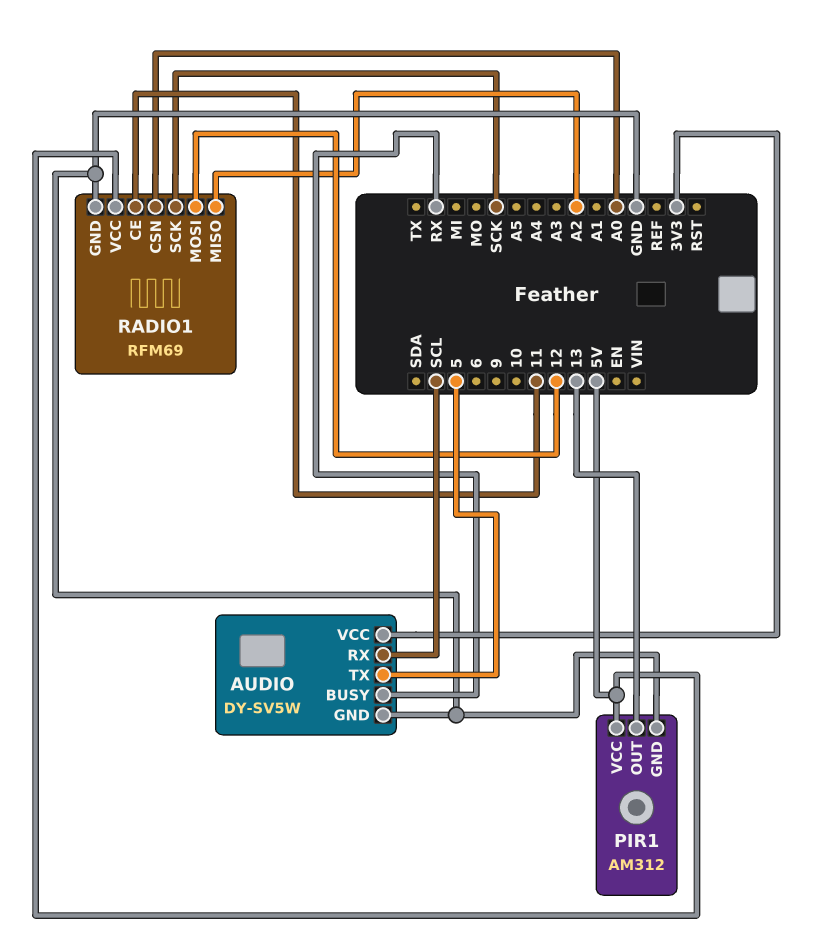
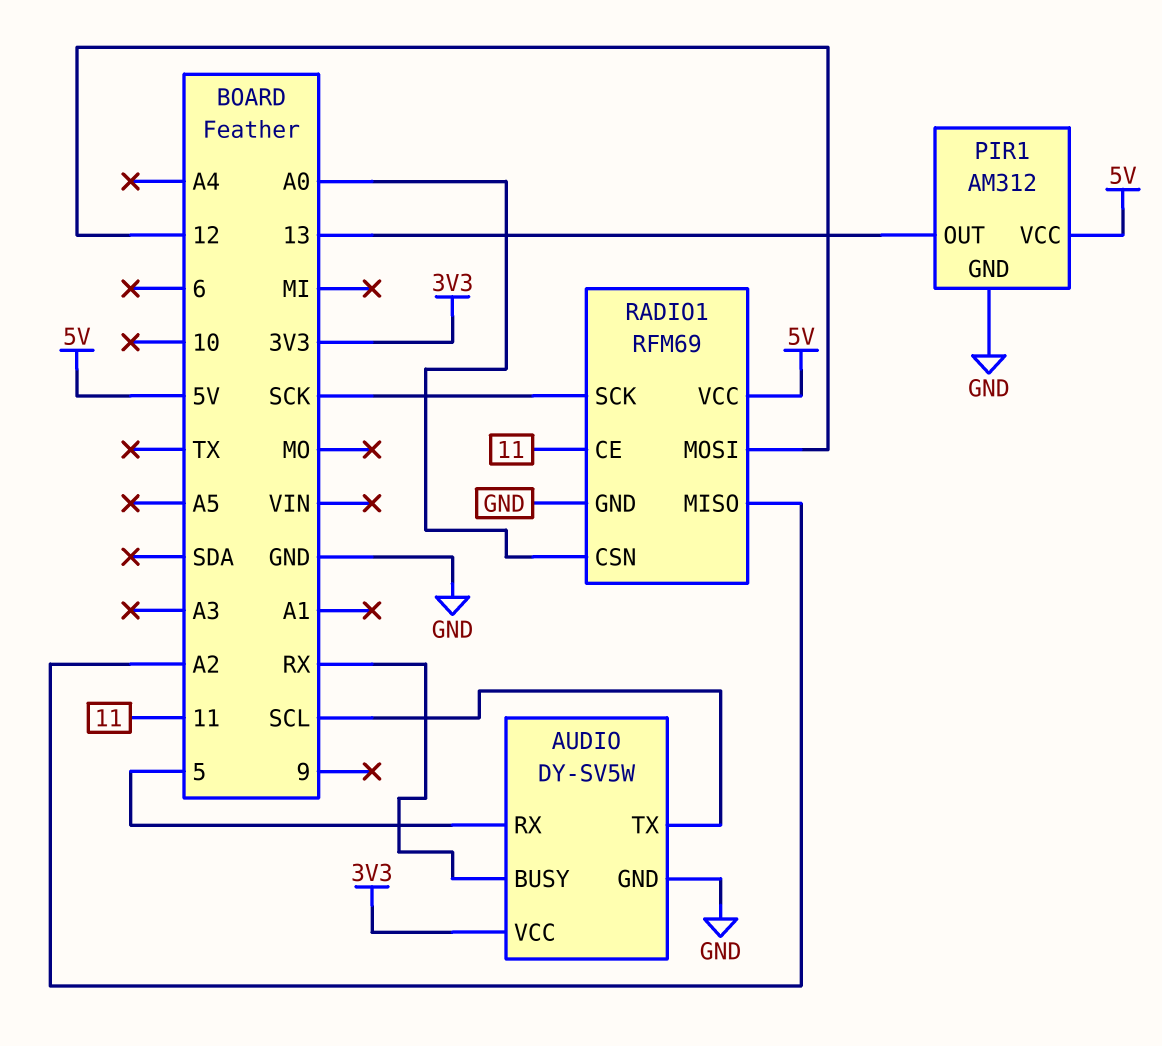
AUDIO pin RX: SCL -> 5
AUDIO pin TX: 5 -> SCL

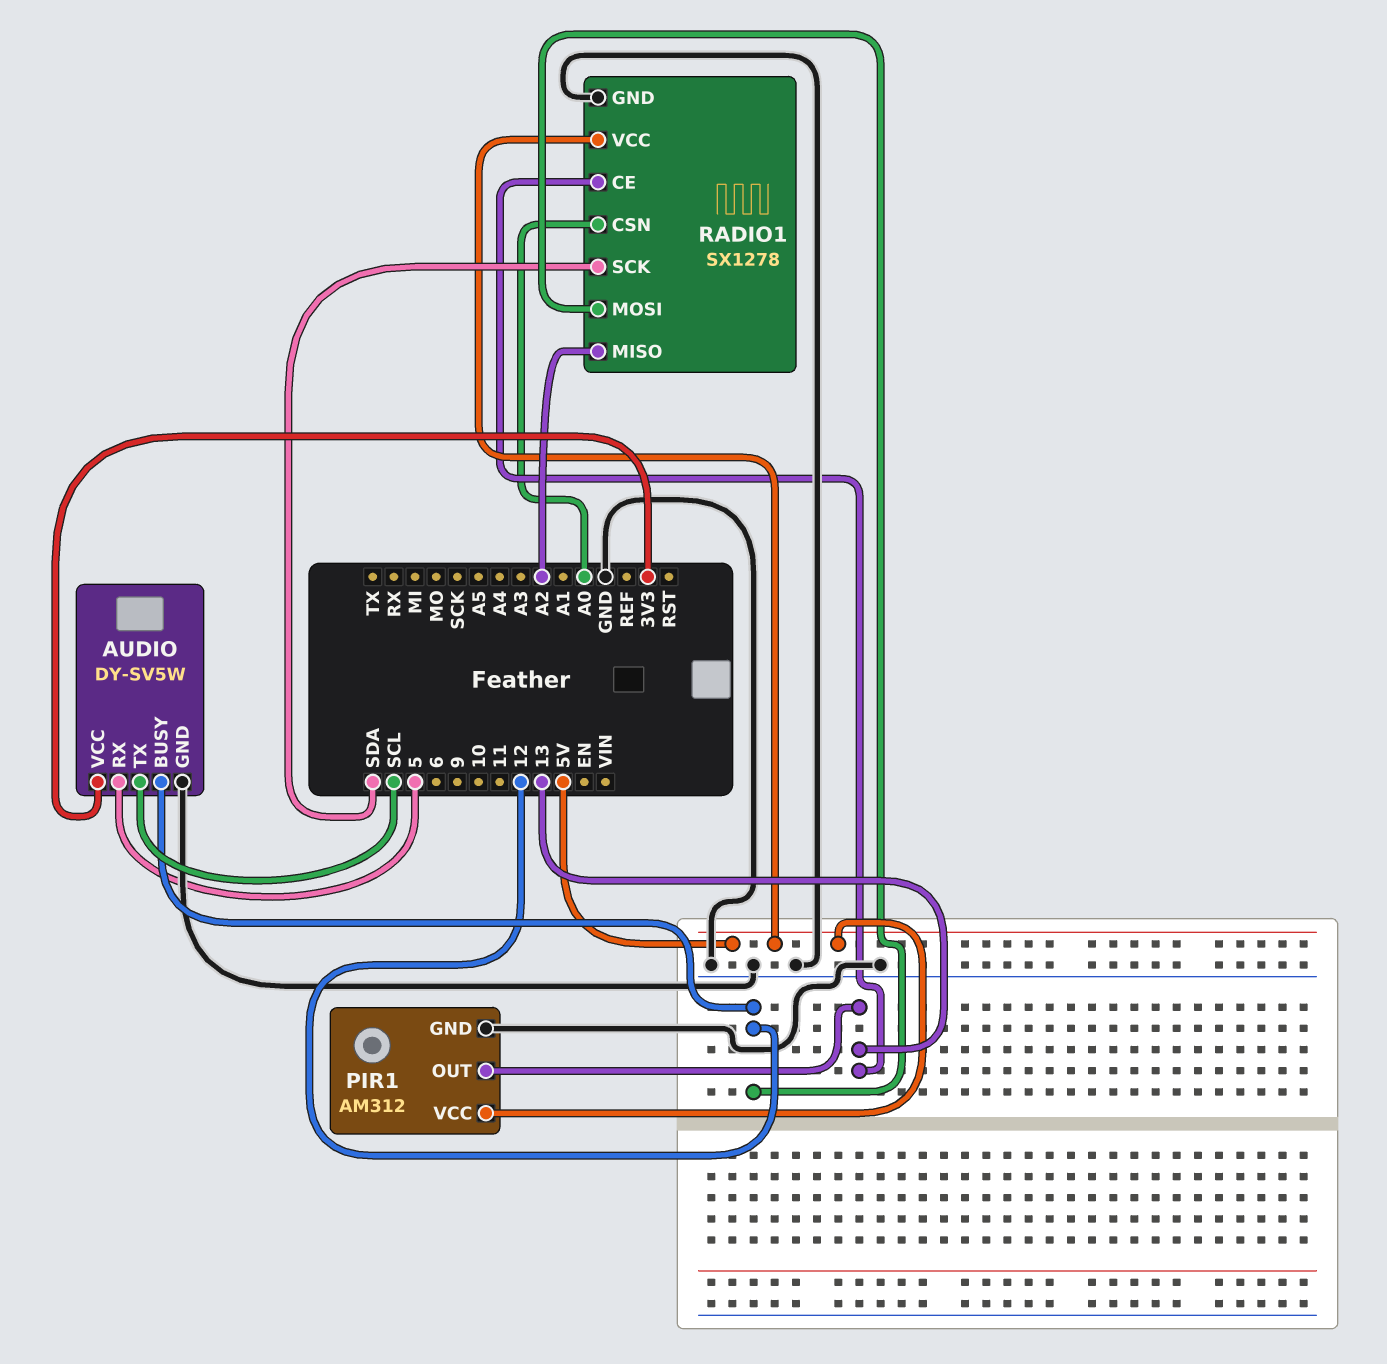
AUDIO pin BUSY: RX -> 12
RADIO1: RFM69 -> SX1278
RADIO1 pin CE: 11 -> 13
RADIO1 pin SCK: SCK -> SDA

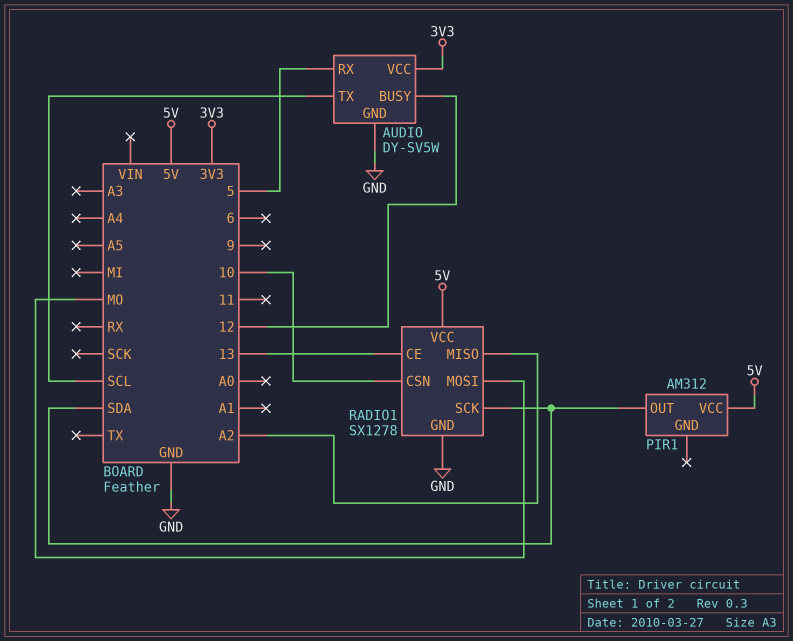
PIR1 pin GND: GND -> none
PIR1 pin OUT: 13 -> SDA
RADIO1 pin CSN: A0 -> 10
RADIO1 pin MOSI: 12 -> MO

